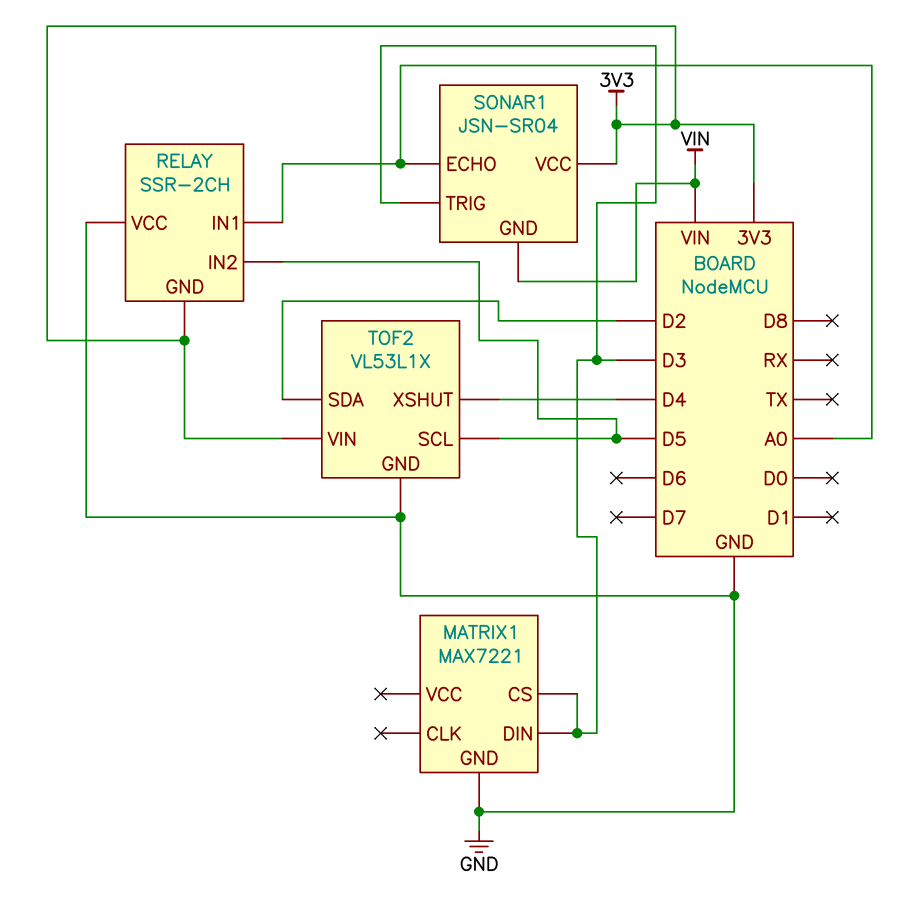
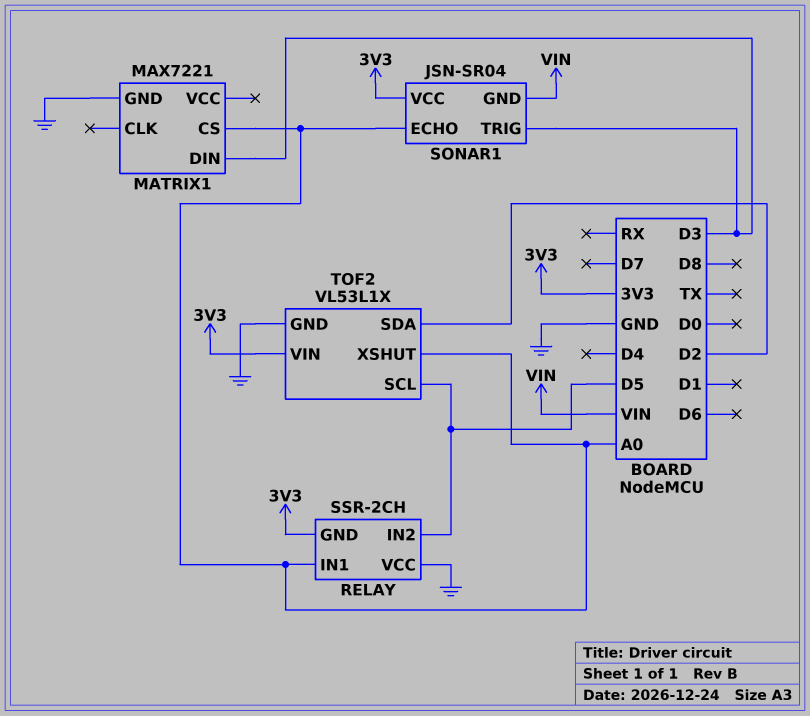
MATRIX1 pin CS: D3 -> A0
TOF2 pin XSHUT: D4 -> A0

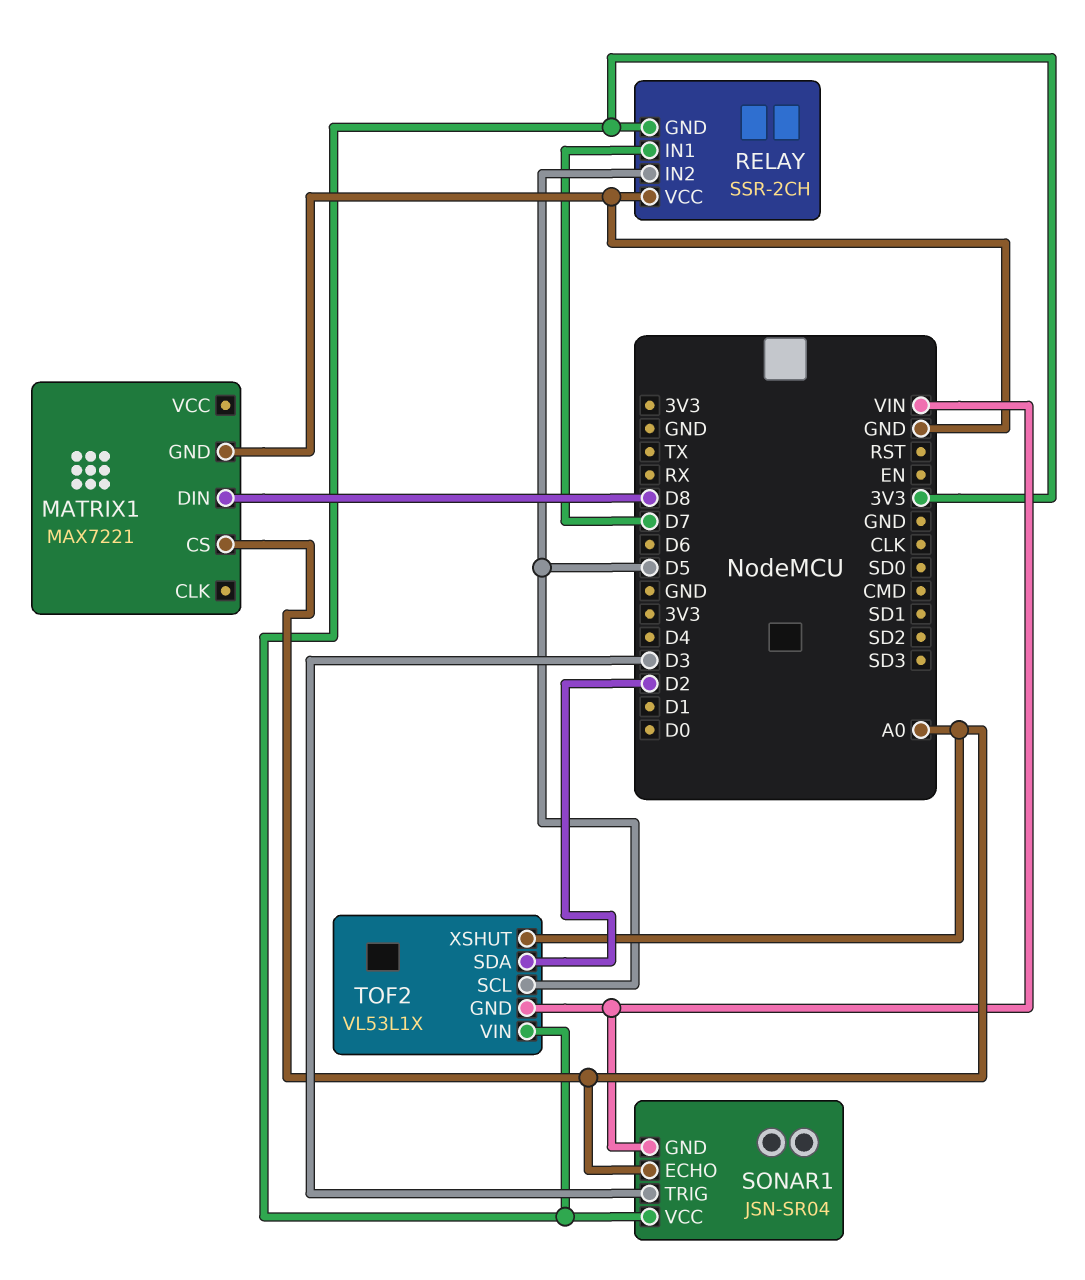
MATRIX1 pin DIN: D3 -> D8
RELAY pin IN1: A0 -> D7
TOF2 pin GND: GND -> VIN

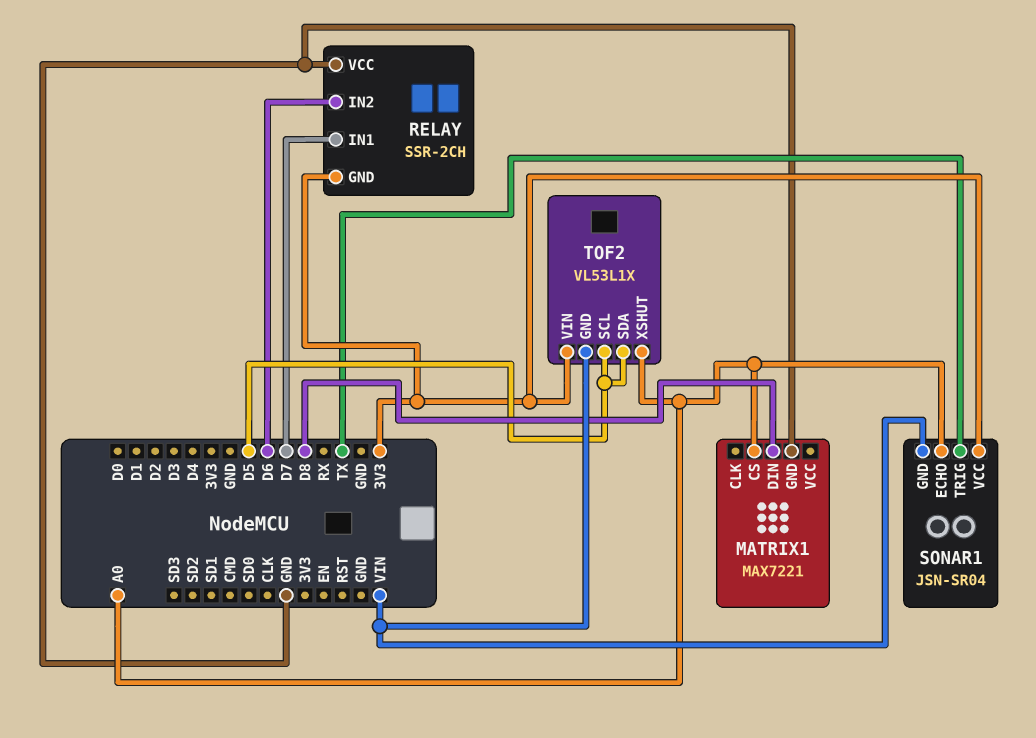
RELAY pin IN2: D5 -> D6
SONAR1 pin TRIG: D3 -> TX
TOF2 pin SDA: D2 -> D5

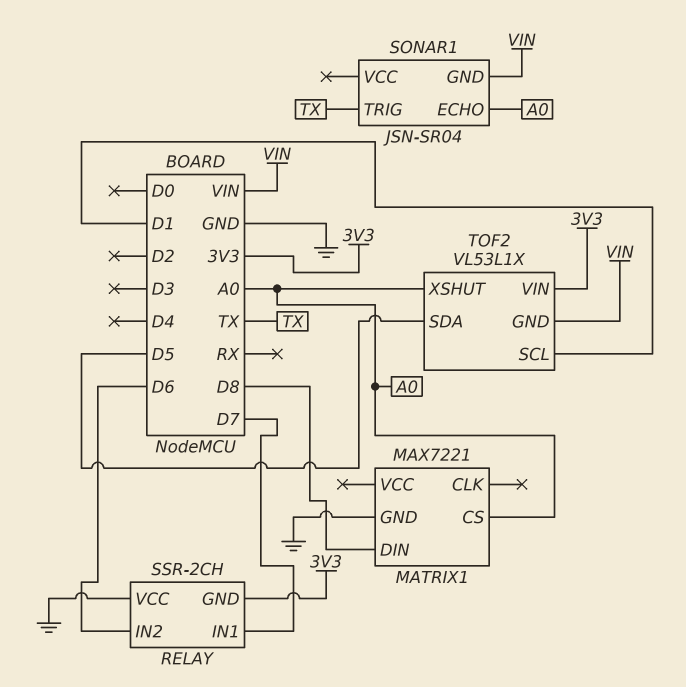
SONAR1 pin VCC: 3V3 -> none
TOF2 pin SCL: D5 -> D1

